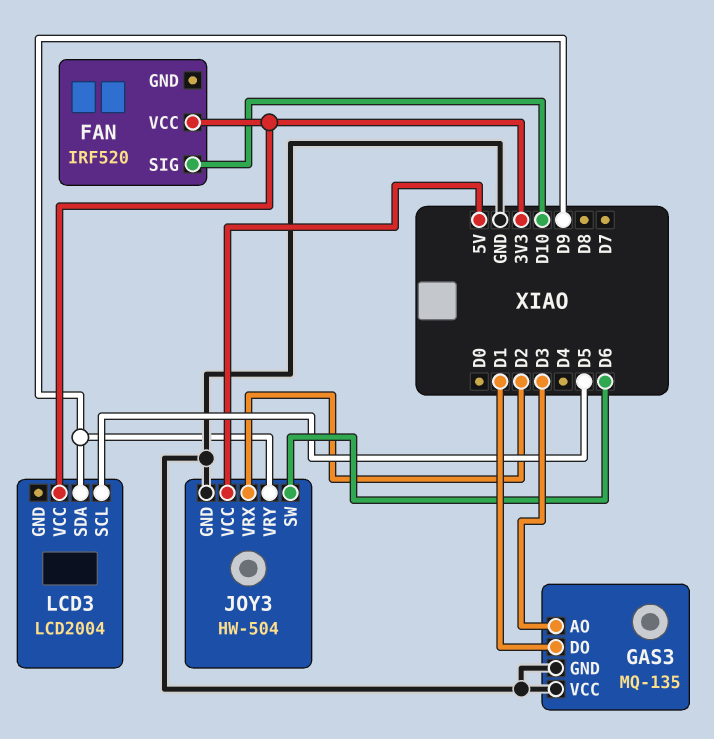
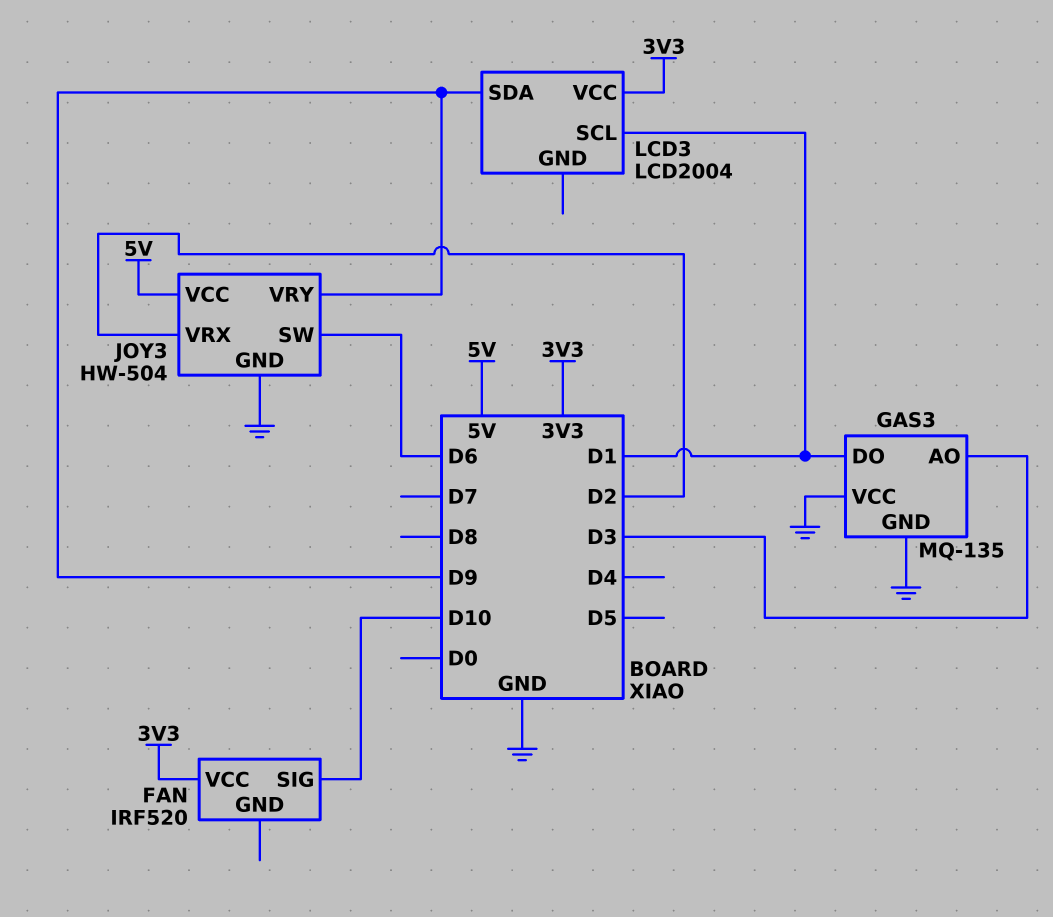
LCD3 pin SCL: D5 -> D1

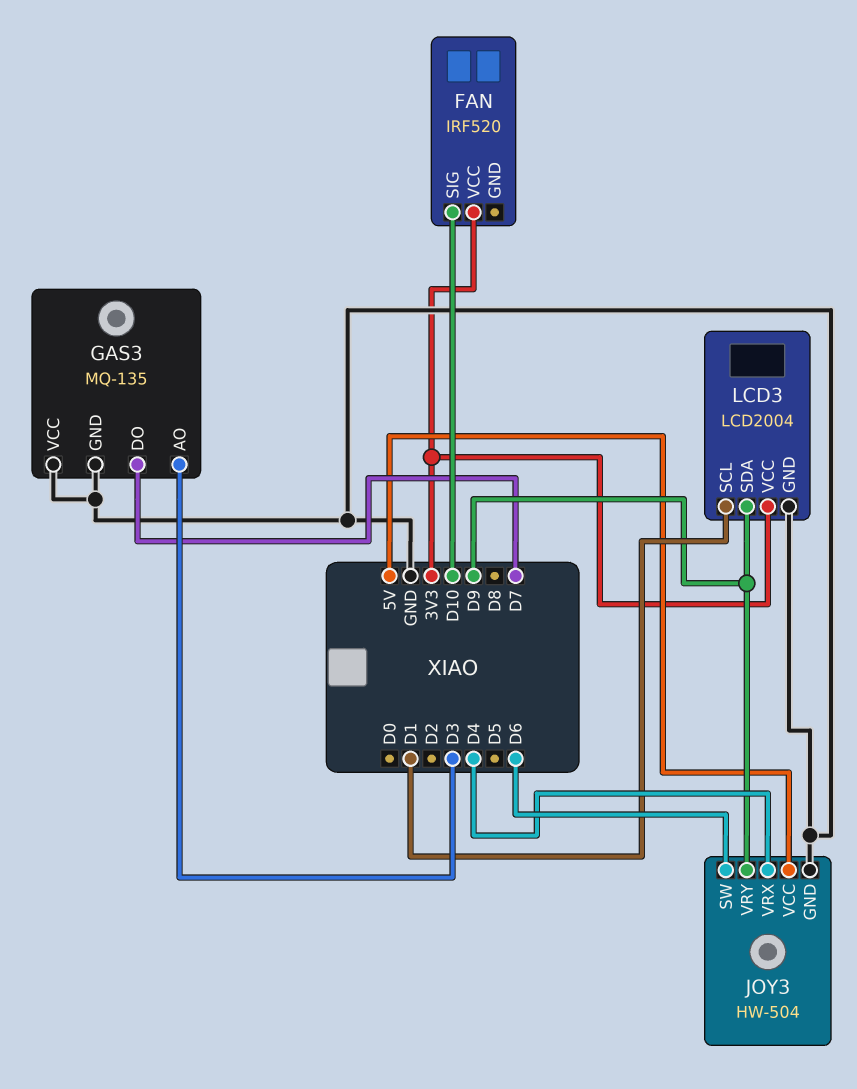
GAS3 pin DO: D1 -> D7
JOY3 pin VRX: D2 -> D4
LCD3 pin GND: none -> GND

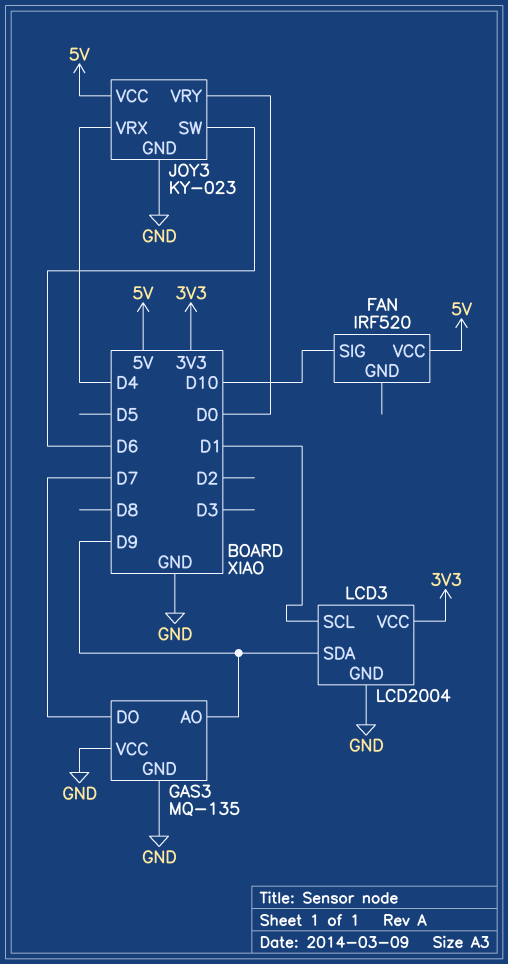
FAN pin VCC: 3V3 -> 5V
GAS3 pin AO: D3 -> D9
JOY3: HW-504 -> KY-023
JOY3 pin VRY: D9 -> D0

